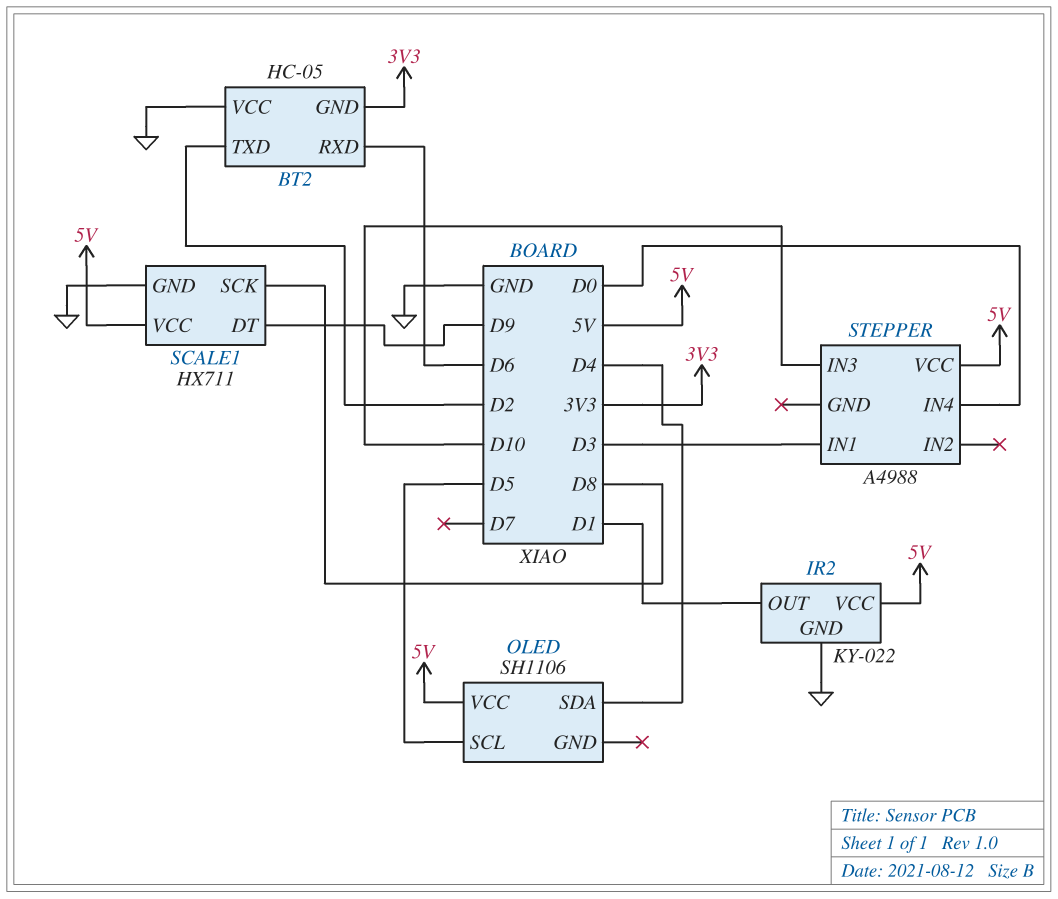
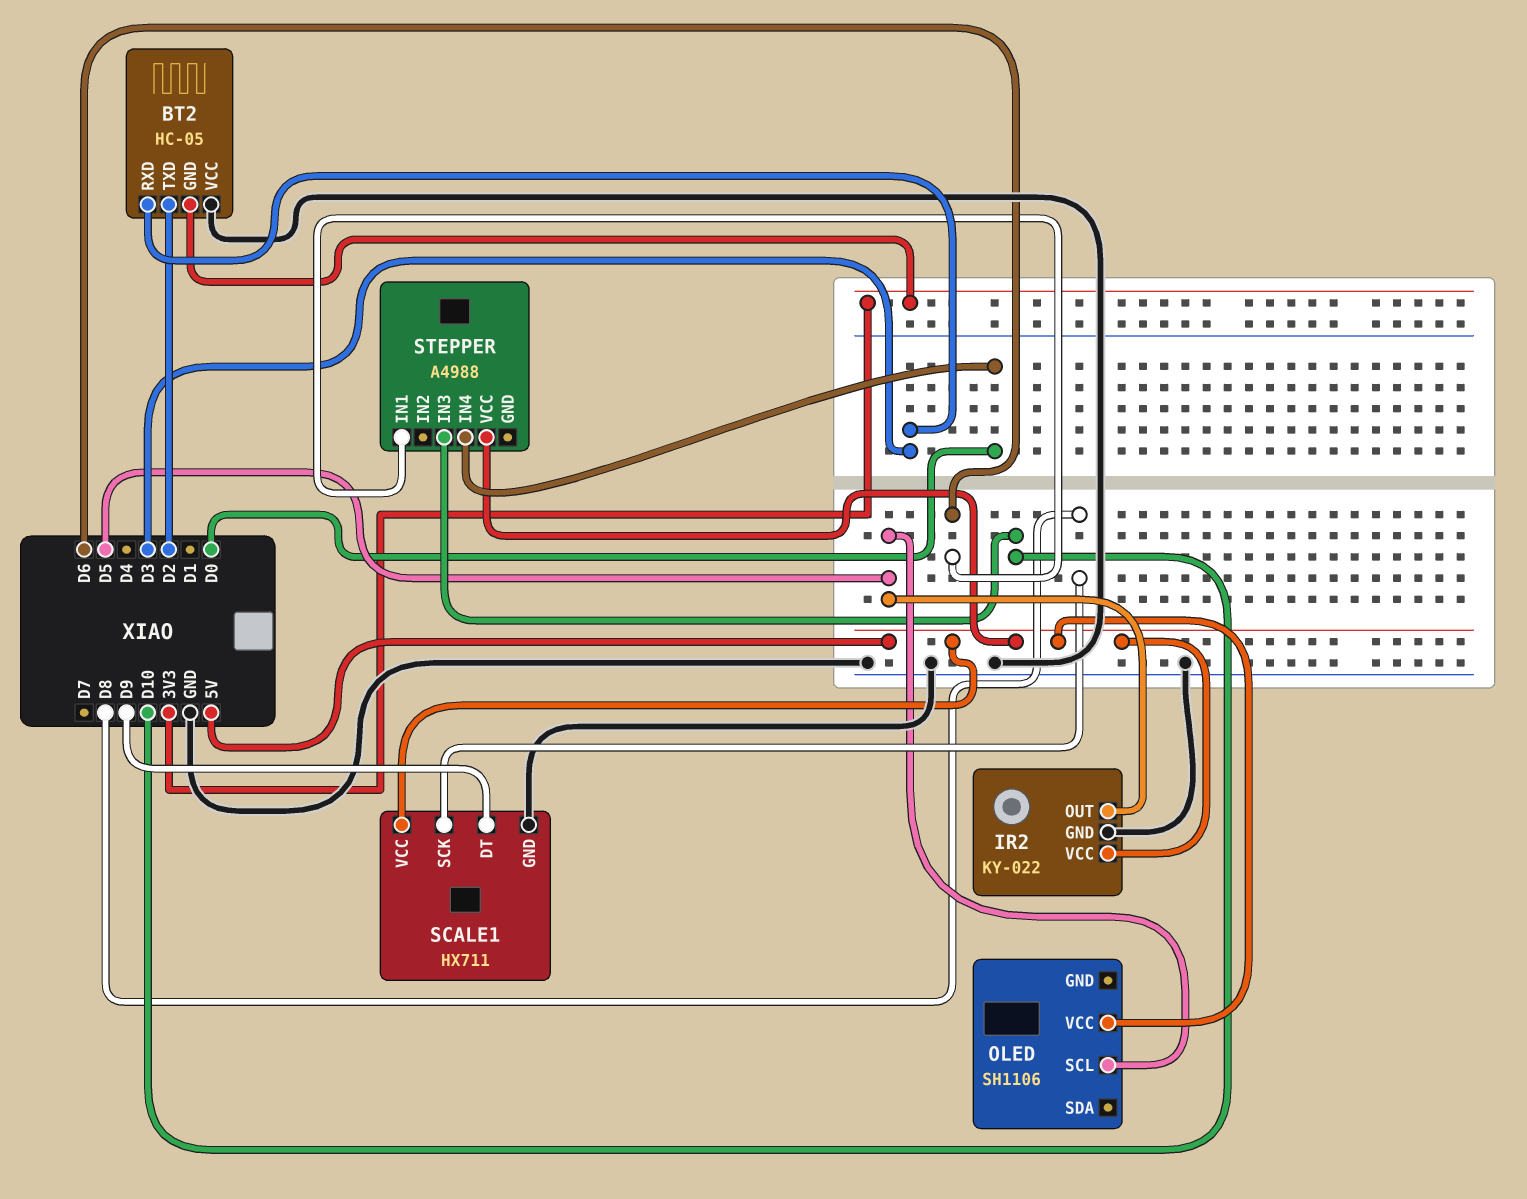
BT2 pin RXD: D6 -> D3
IR2 pin OUT: D1 -> D5
OLED pin SDA: D4 -> none
STEPPER pin IN1: D3 -> D6

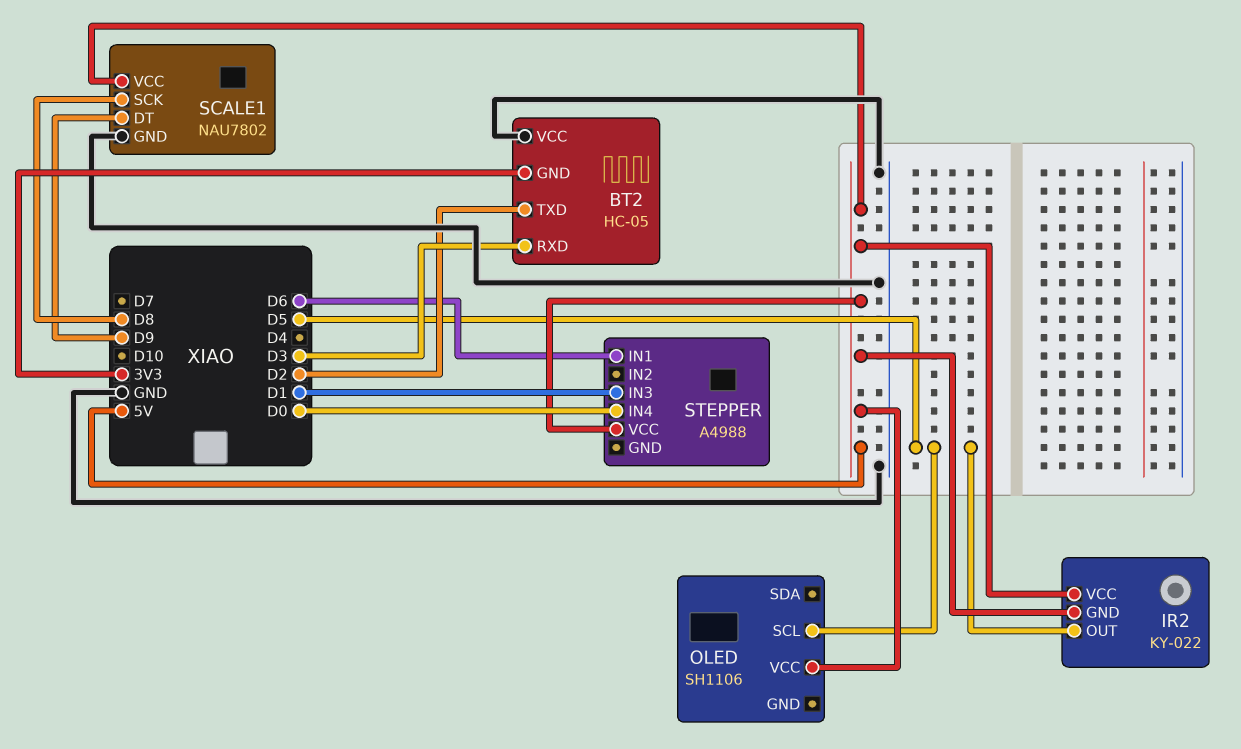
IR2 pin GND: GND -> 5V
SCALE1: HX711 -> NAU7802
STEPPER pin IN3: D10 -> D1

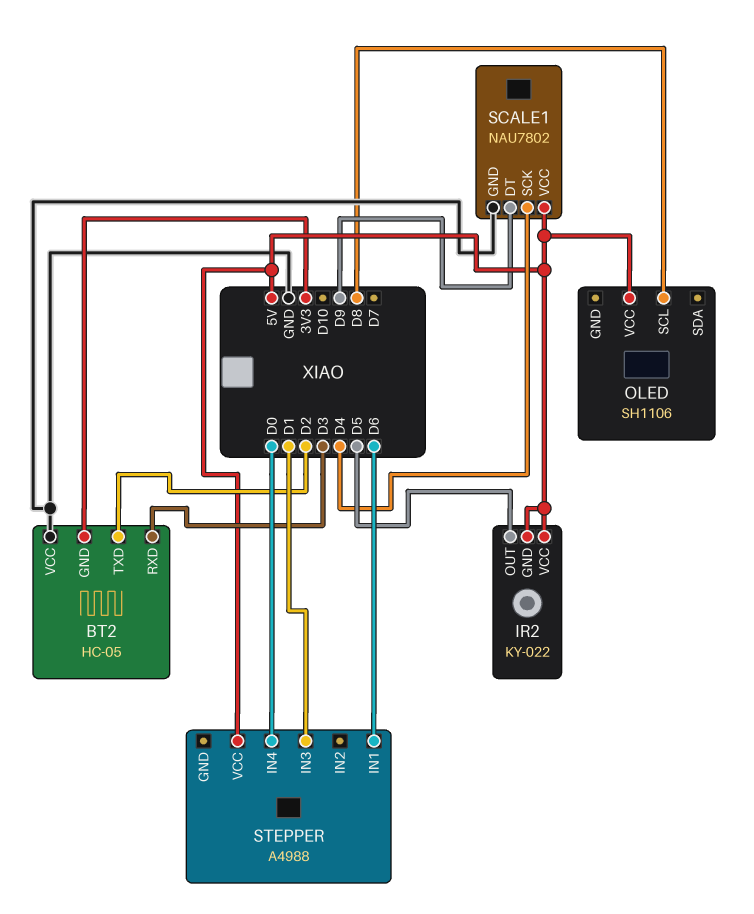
OLED pin SCL: D5 -> D8
SCALE1 pin SCK: D8 -> D4

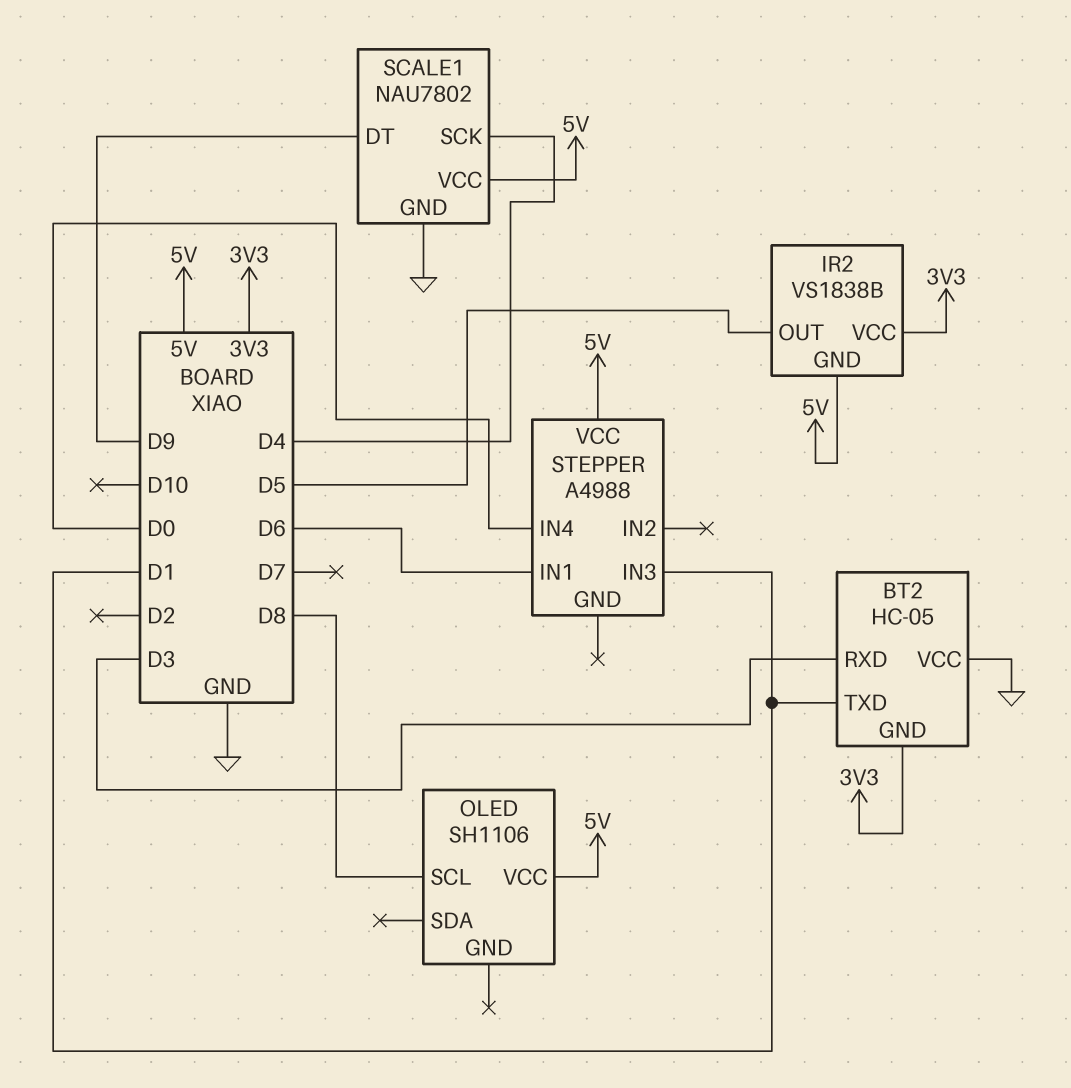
BT2 pin TXD: D2 -> D1
IR2: KY-022 -> VS1838B
IR2 pin VCC: 5V -> 3V3

